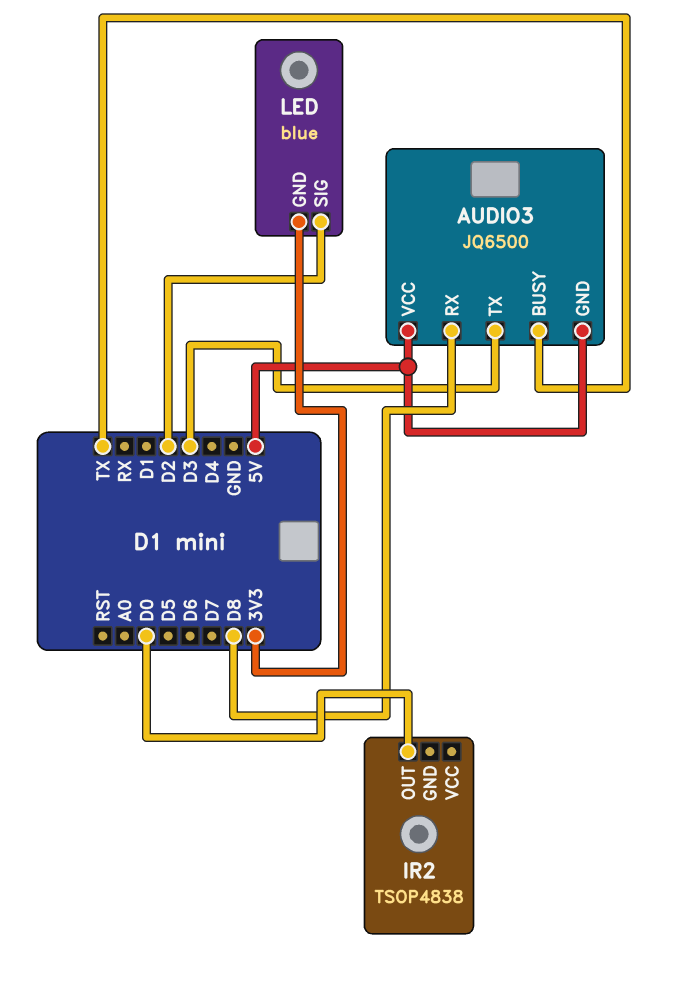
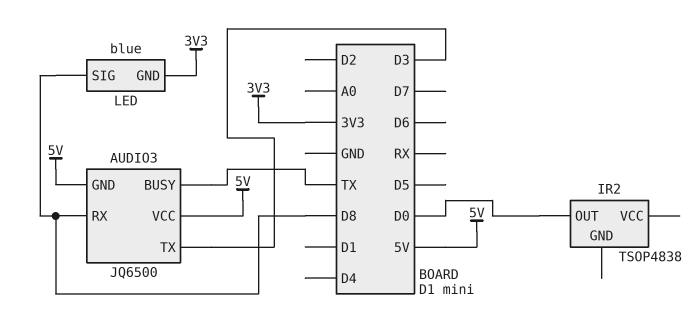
LED pin SIG: D2 -> D8

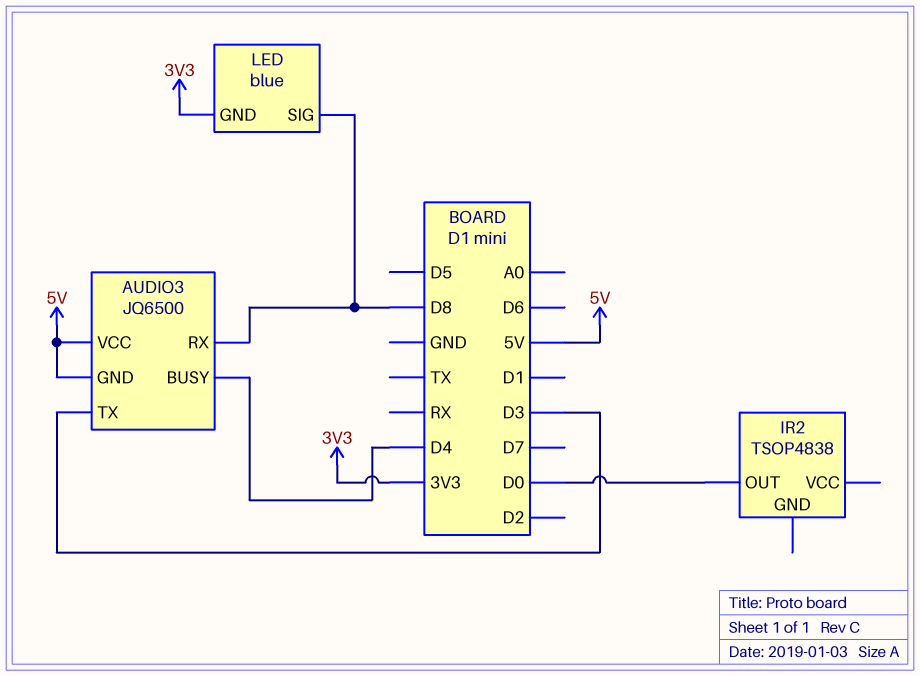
AUDIO3 pin BUSY: TX -> D4

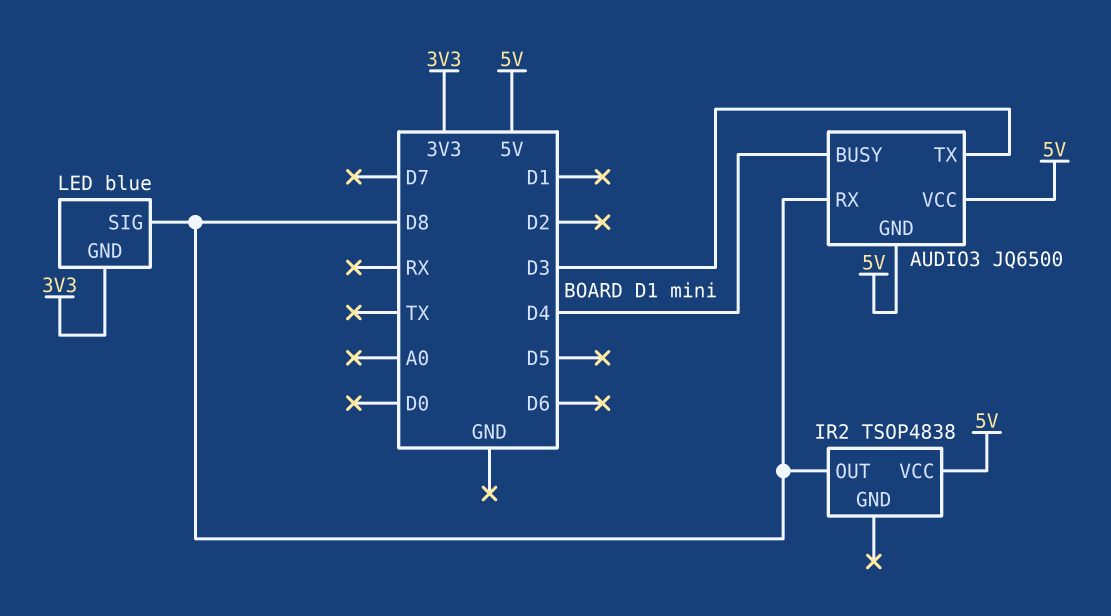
IR2 pin OUT: D0 -> D8
IR2 pin VCC: none -> 5V

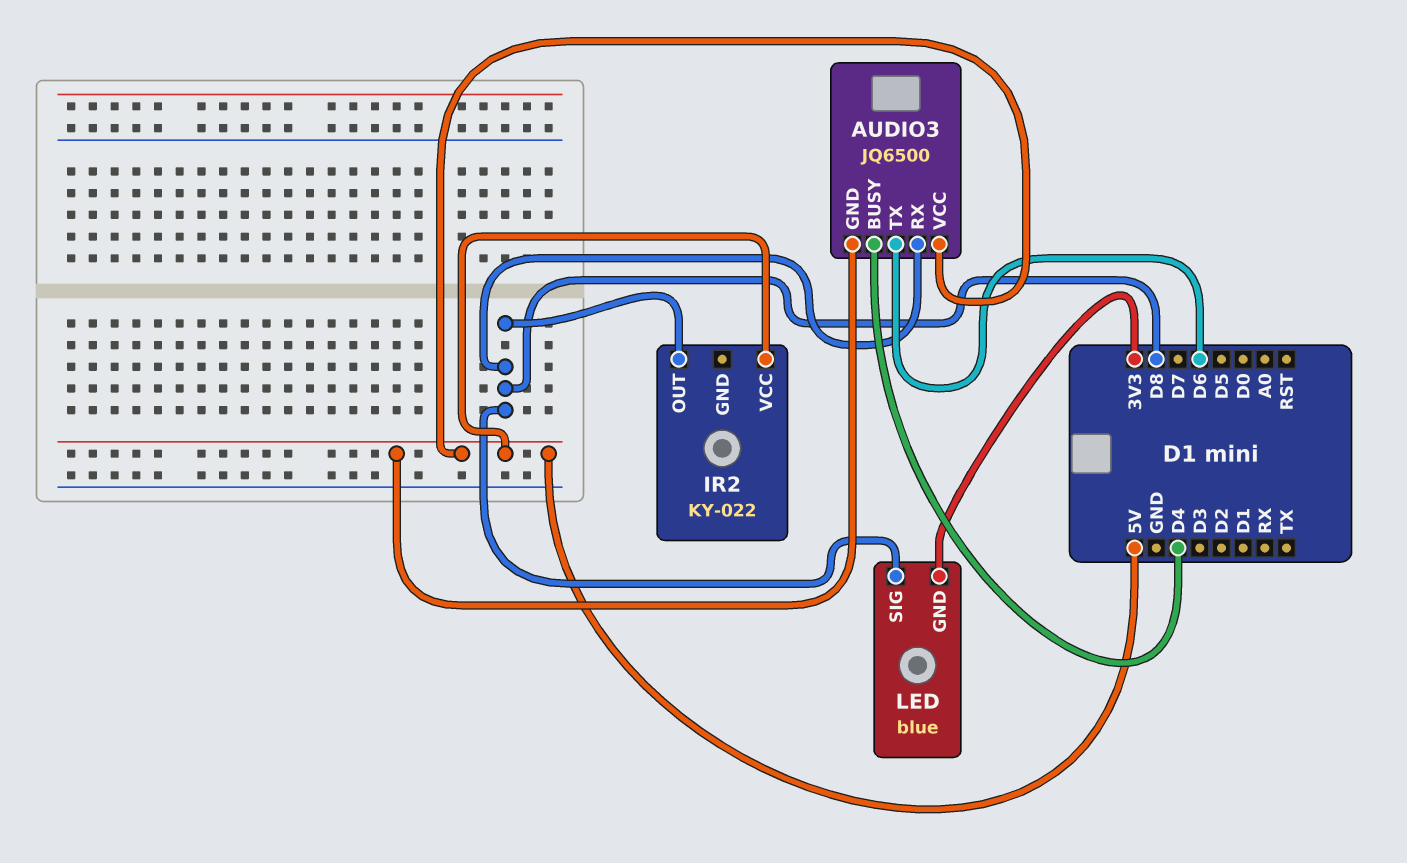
AUDIO3 pin TX: D3 -> D6
IR2: TSOP4838 -> KY-022

